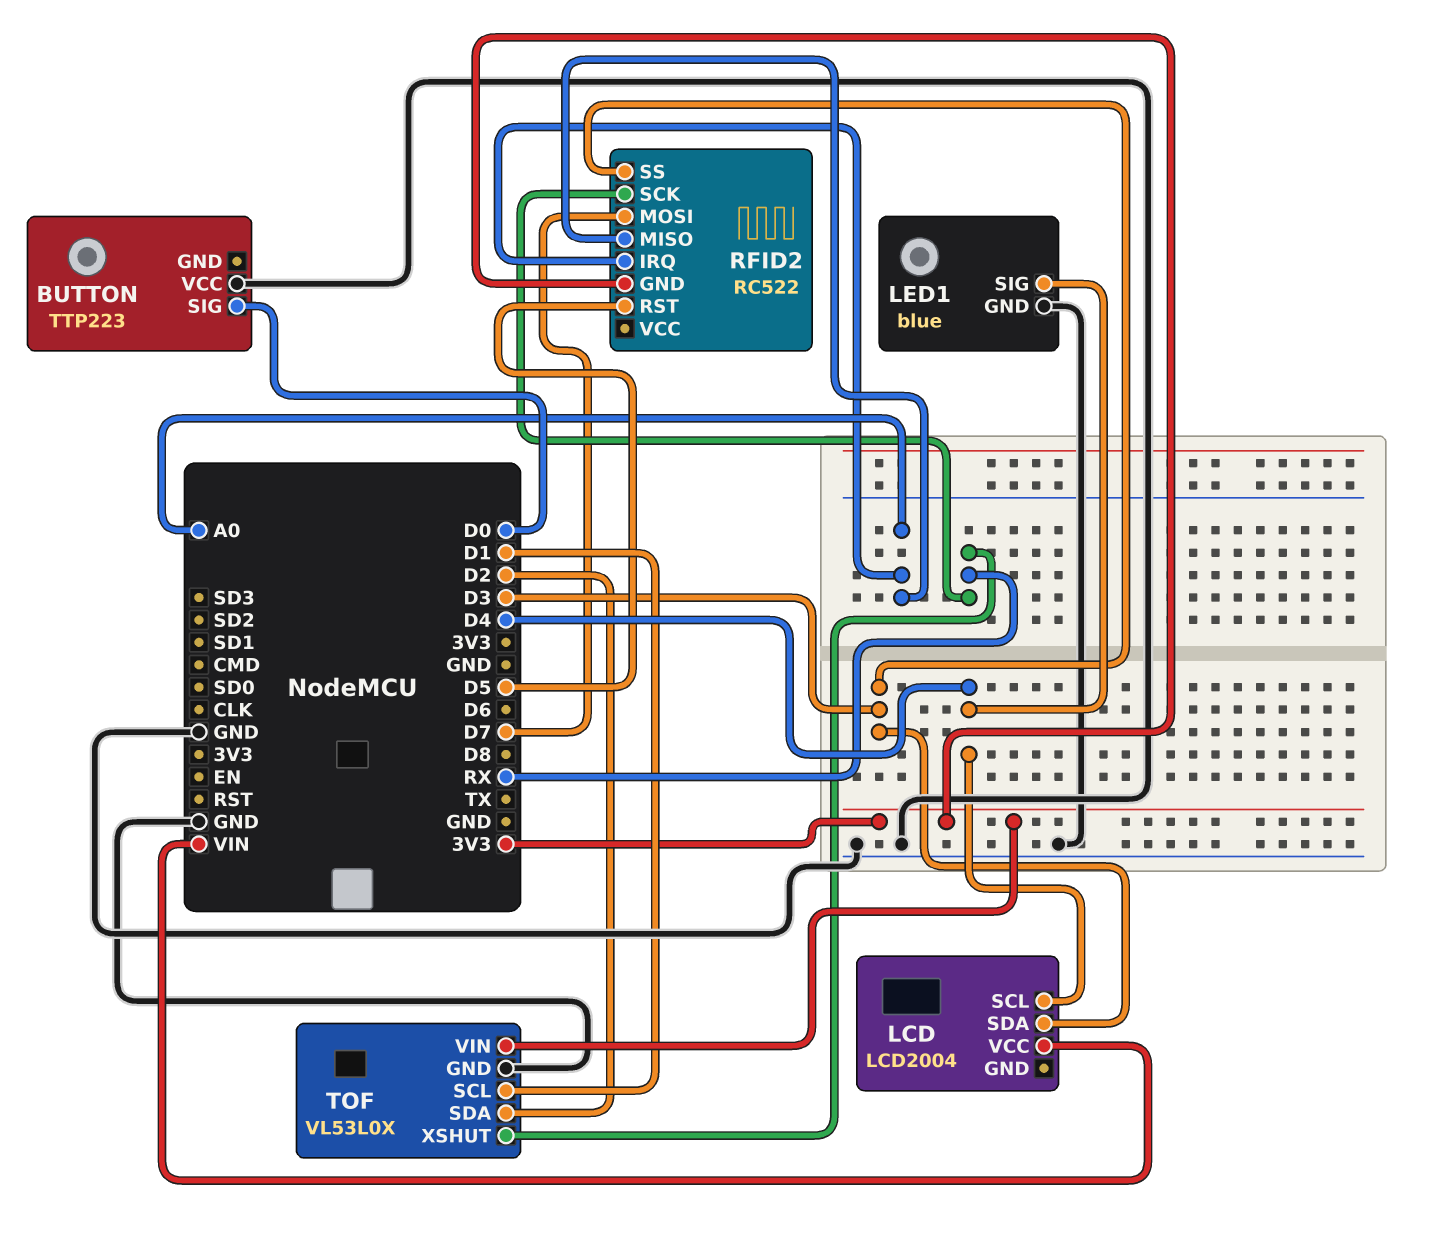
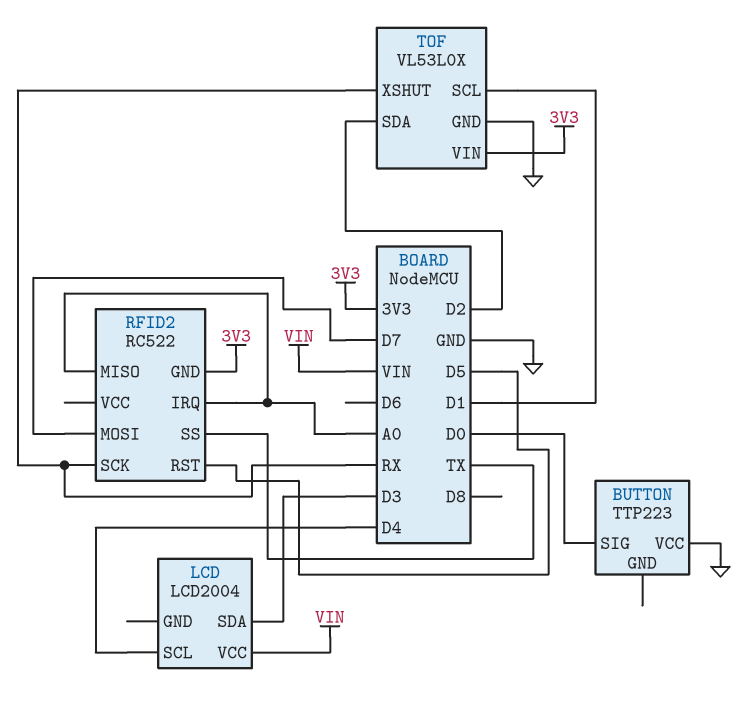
LED1: blue -> none
LED1 pin GND: GND -> none
LED1 pin SIG: D4 -> none
RFID2 pin SS: D3 -> TX

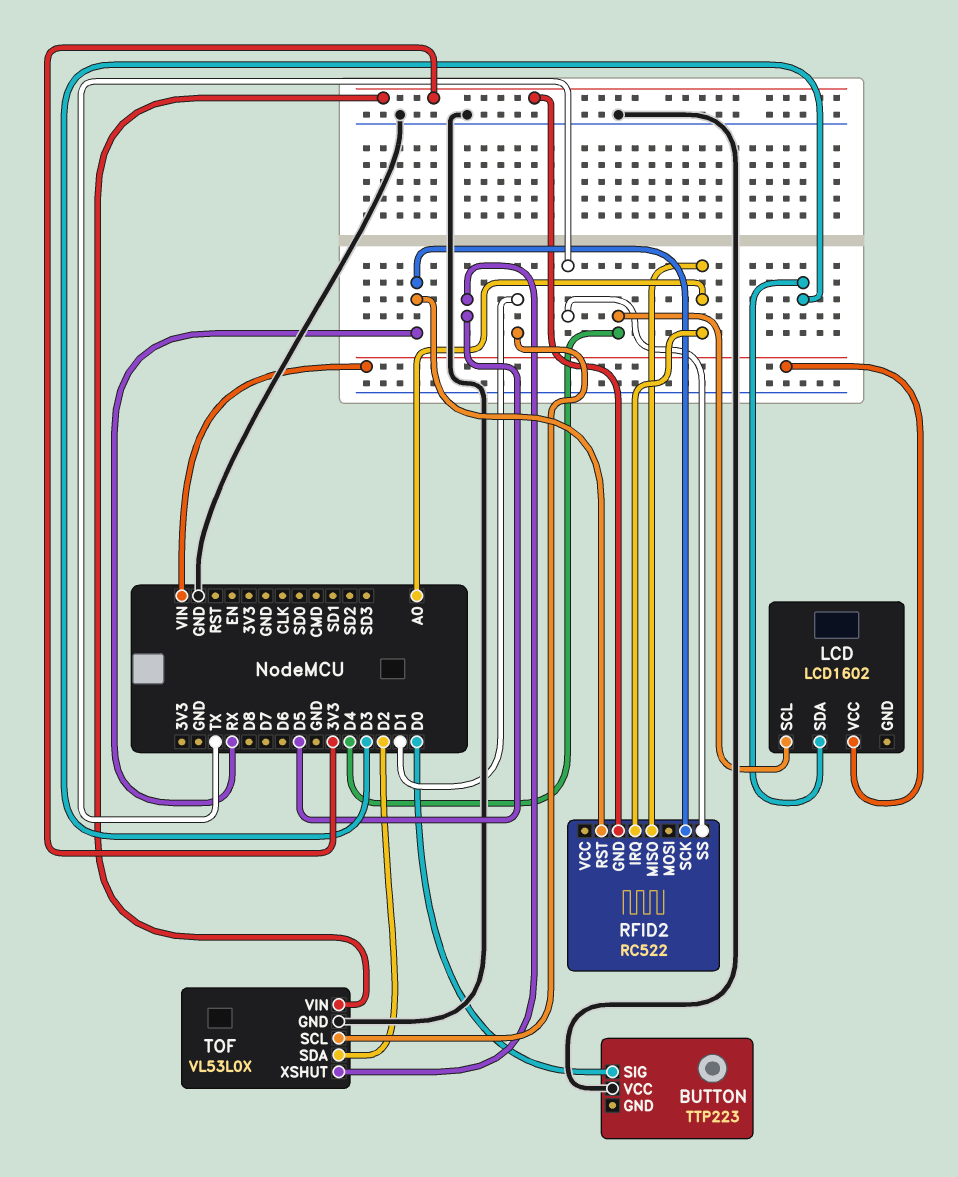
LCD: LCD2004 -> LCD1602
RFID2 pin MOSI: D7 -> none
RFID2 pin RST: D5 -> RX
TOF pin XSHUT: RX -> D5

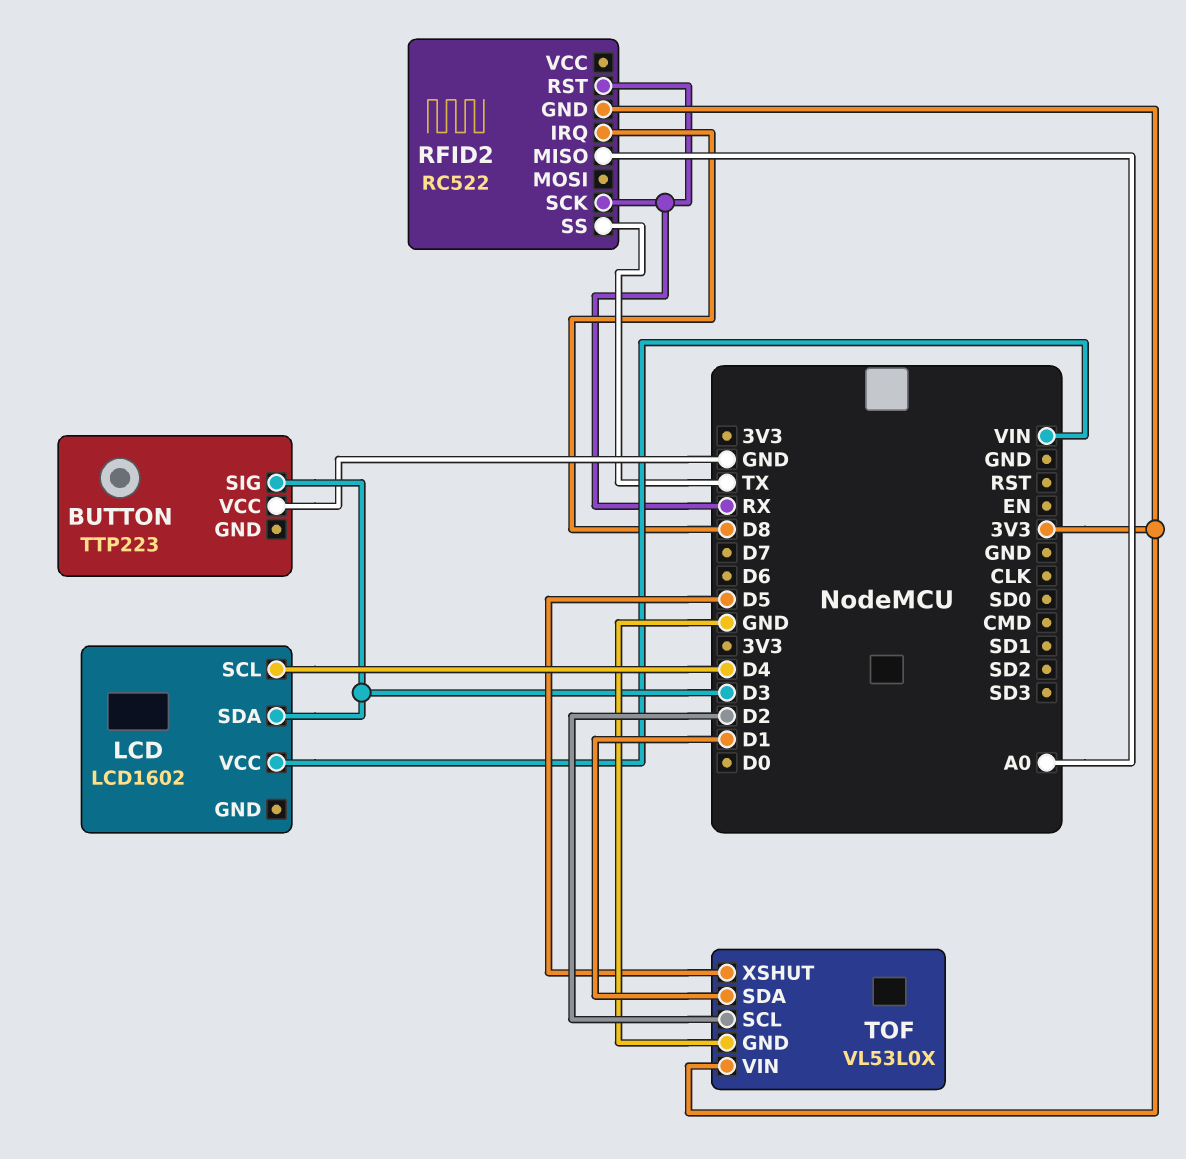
BUTTON pin SIG: D0 -> D3
RFID2 pin IRQ: A0 -> D8
TOF pin SCL: D1 -> D2
TOF pin SDA: D2 -> D1

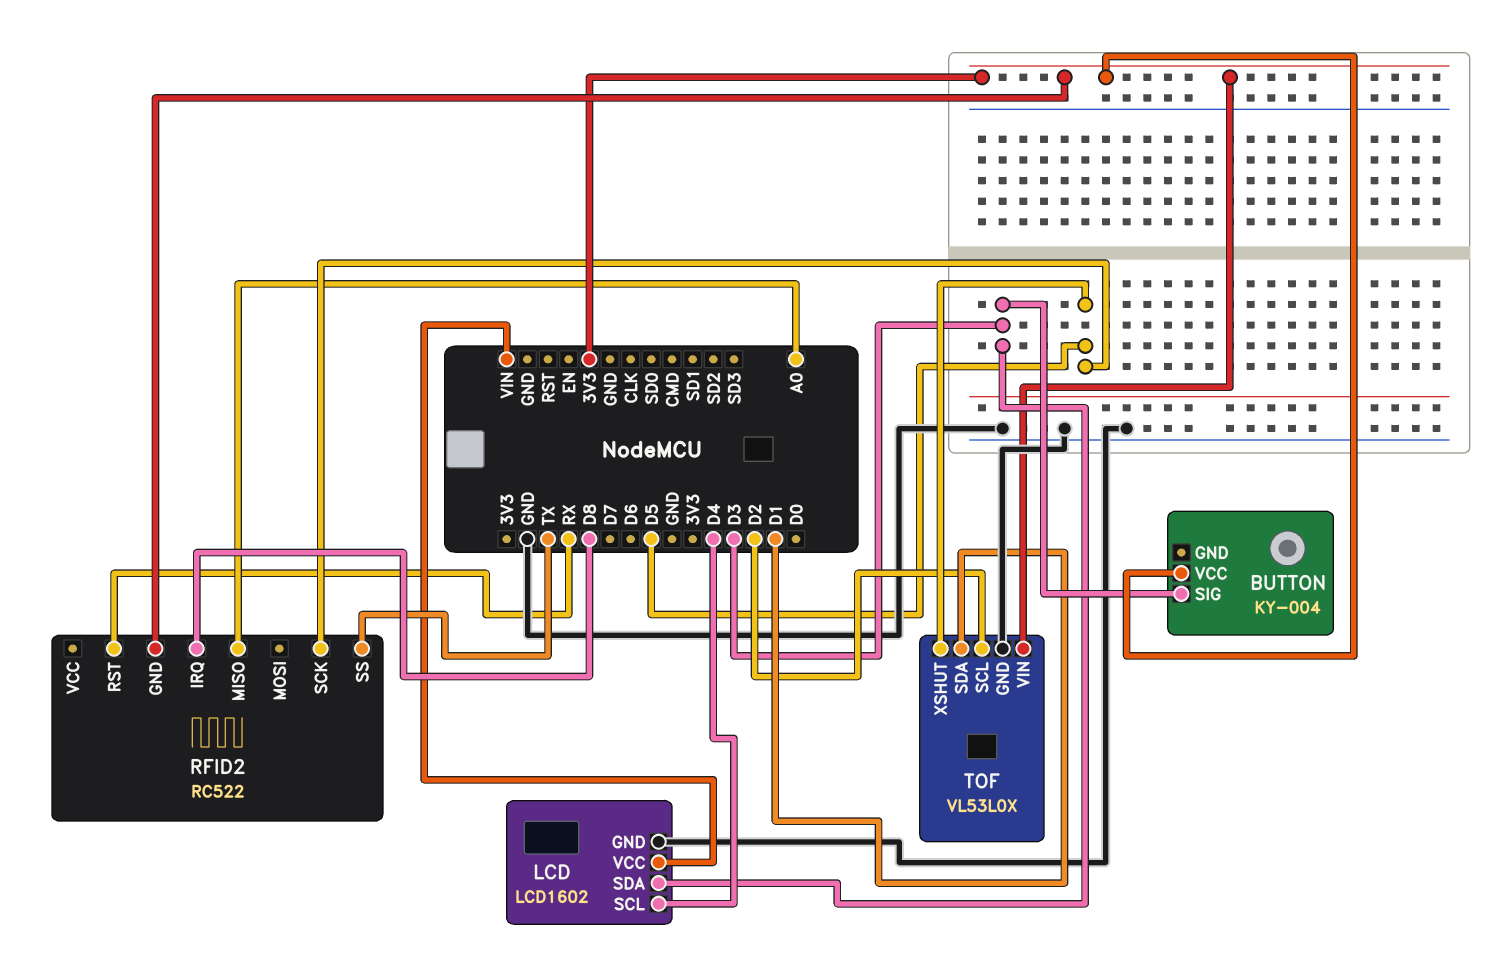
BUTTON: TTP223 -> KY-004
BUTTON pin VCC: GND -> 3V3
LCD pin GND: none -> GND
RFID2 pin SCK: RX -> D5

